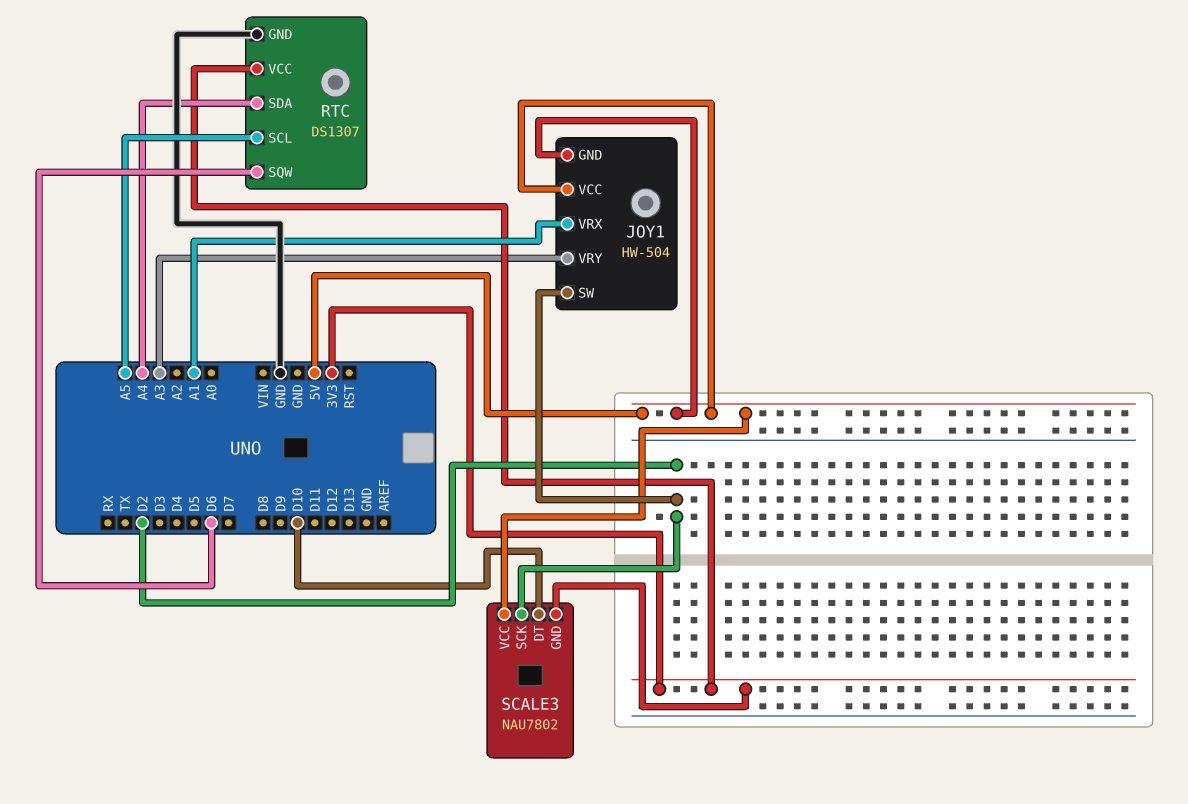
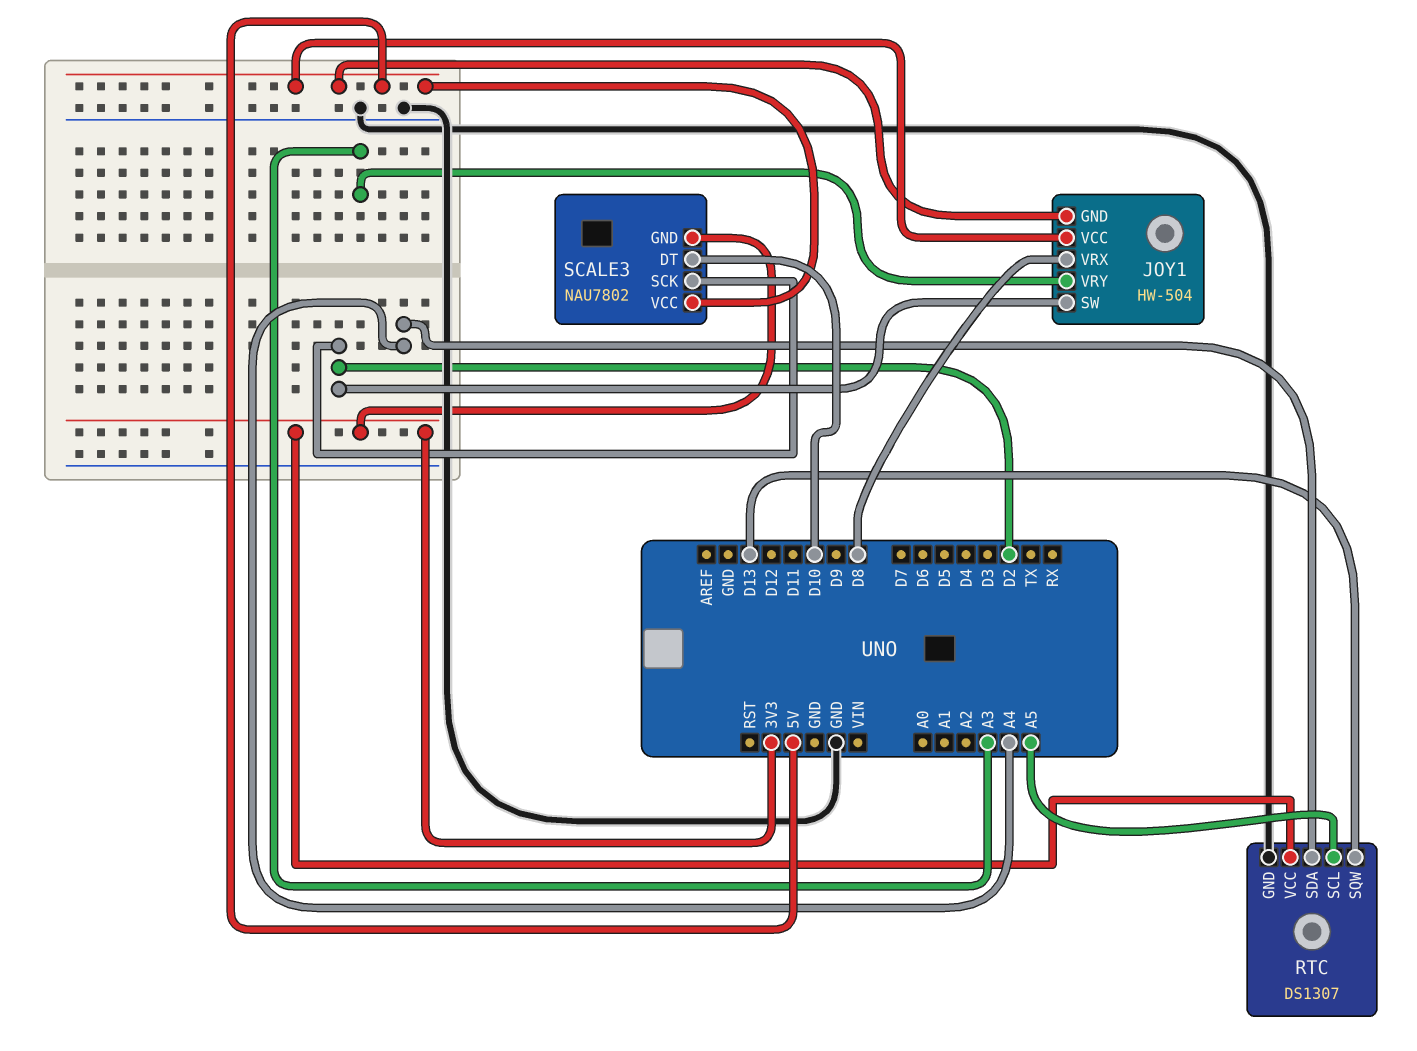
JOY1 pin VRX: A1 -> D8
RTC pin SQW: D6 -> D13

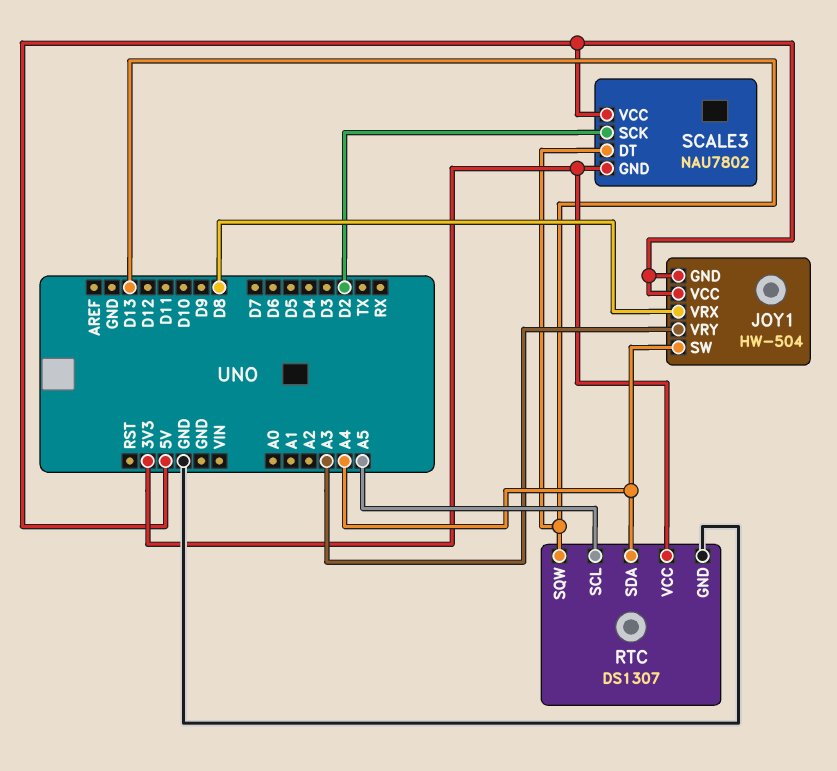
JOY1 pin SW: D2 -> A4
SCALE3 pin DT: D10 -> D13

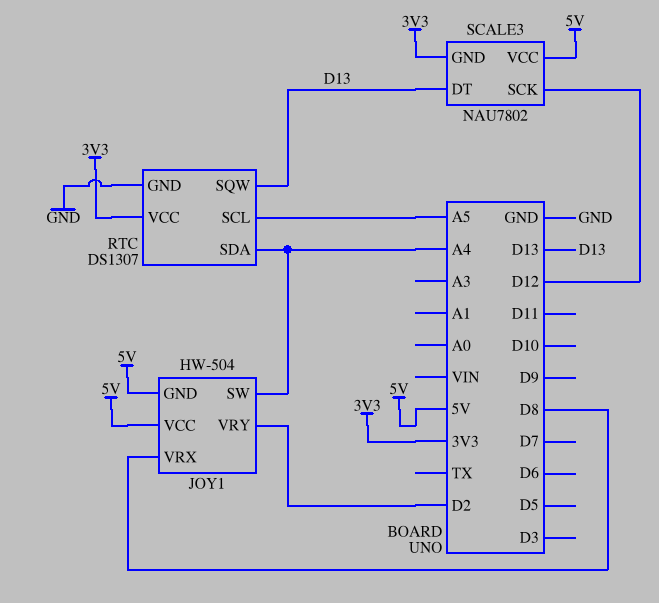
JOY1 pin VRY: A3 -> D2
SCALE3 pin SCK: D2 -> D12

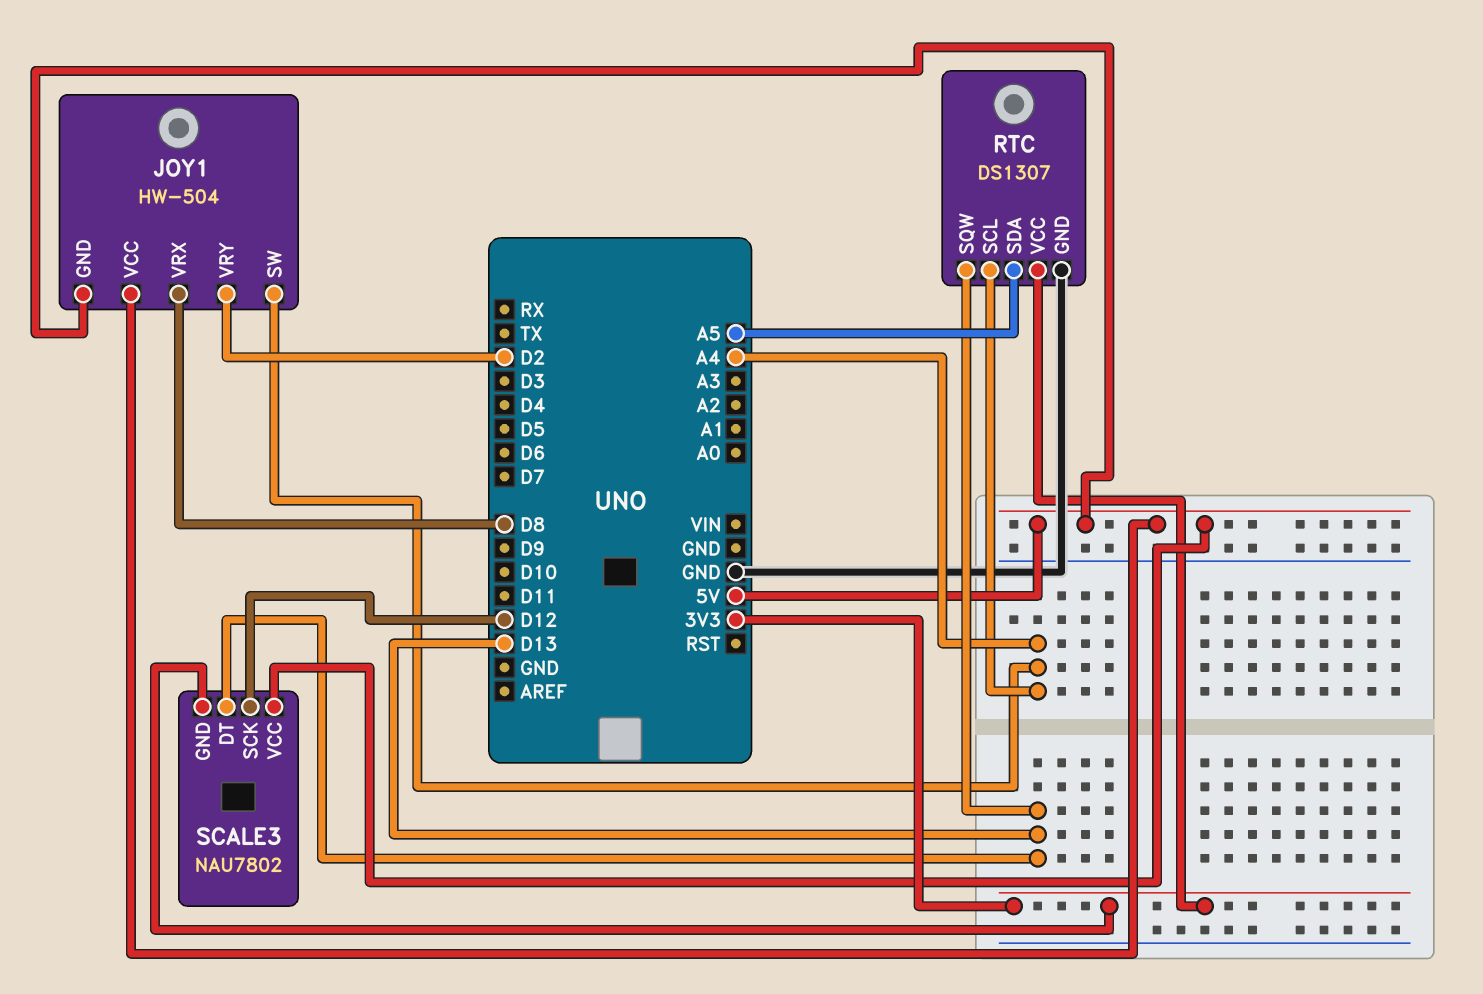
RTC pin SCL: A5 -> A4
RTC pin SDA: A4 -> A5

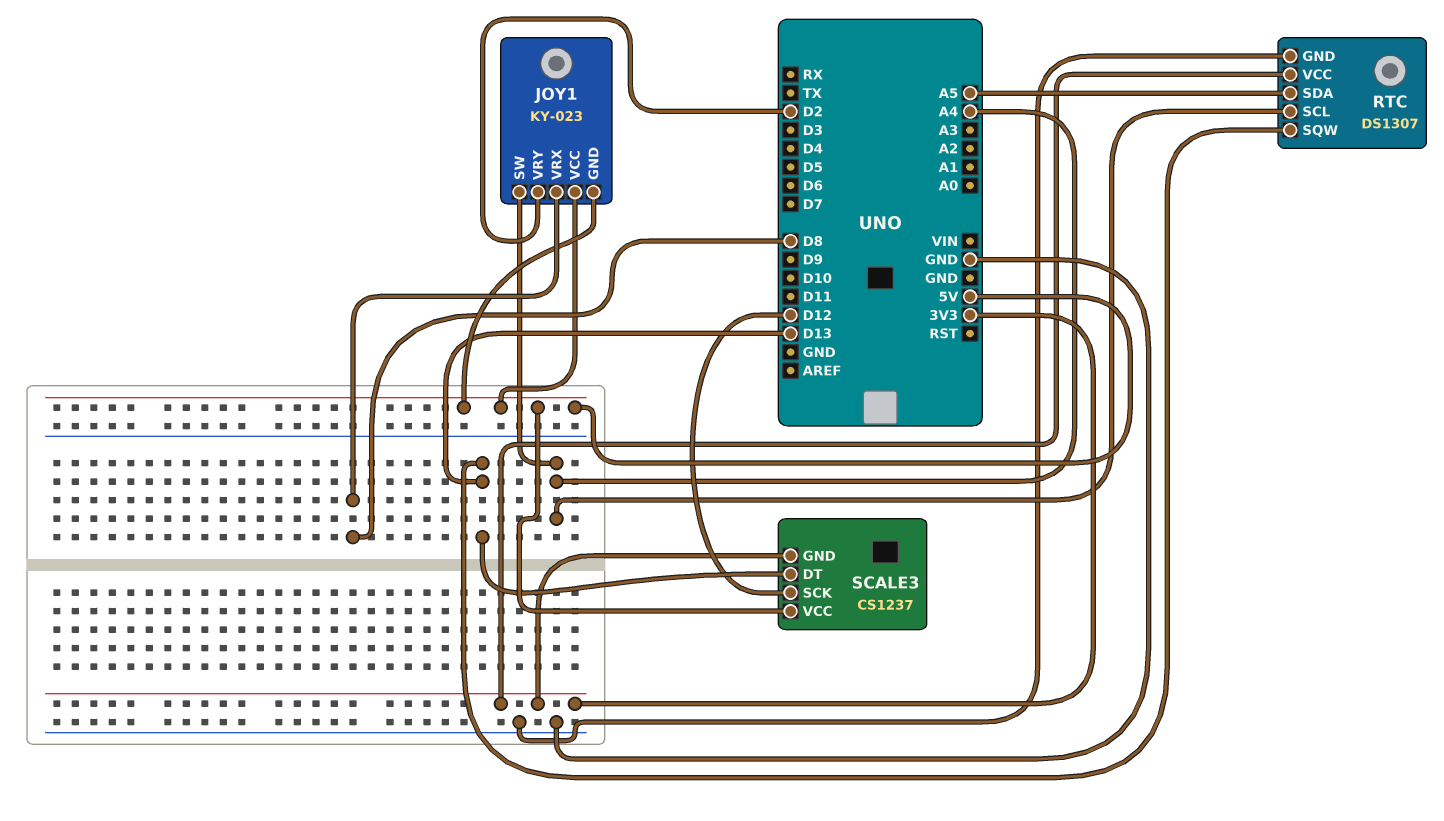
JOY1: HW-504 -> KY-023
SCALE3: NAU7802 -> CS1237

